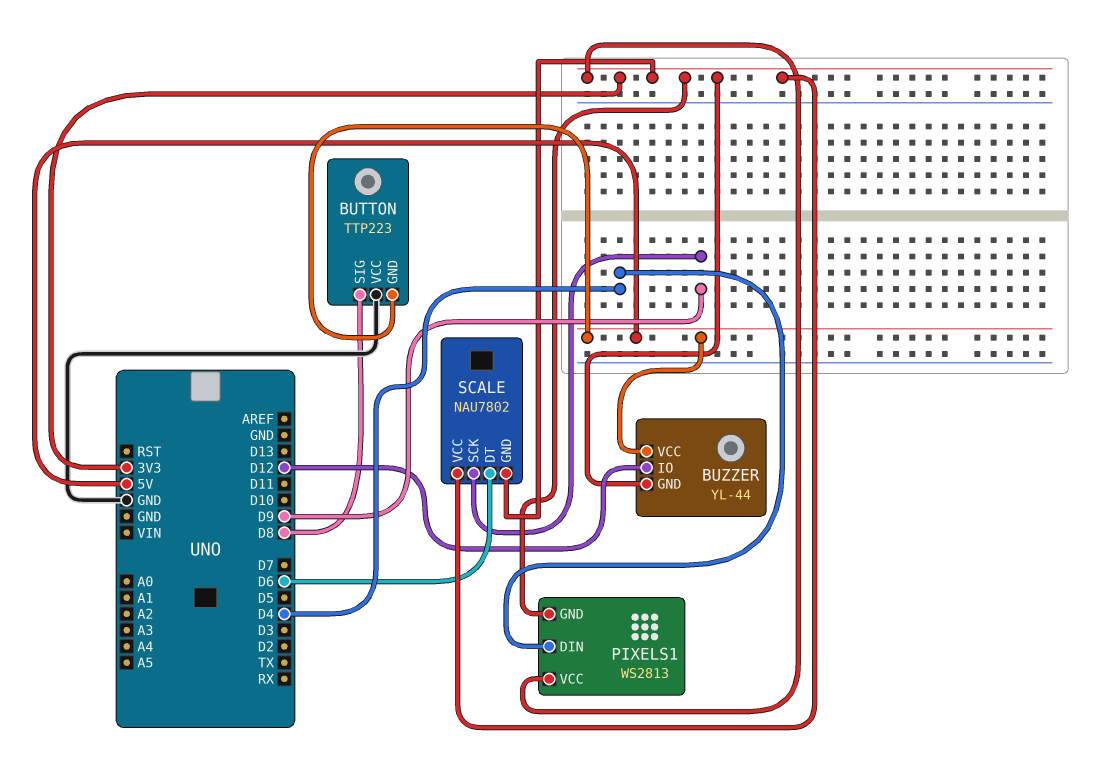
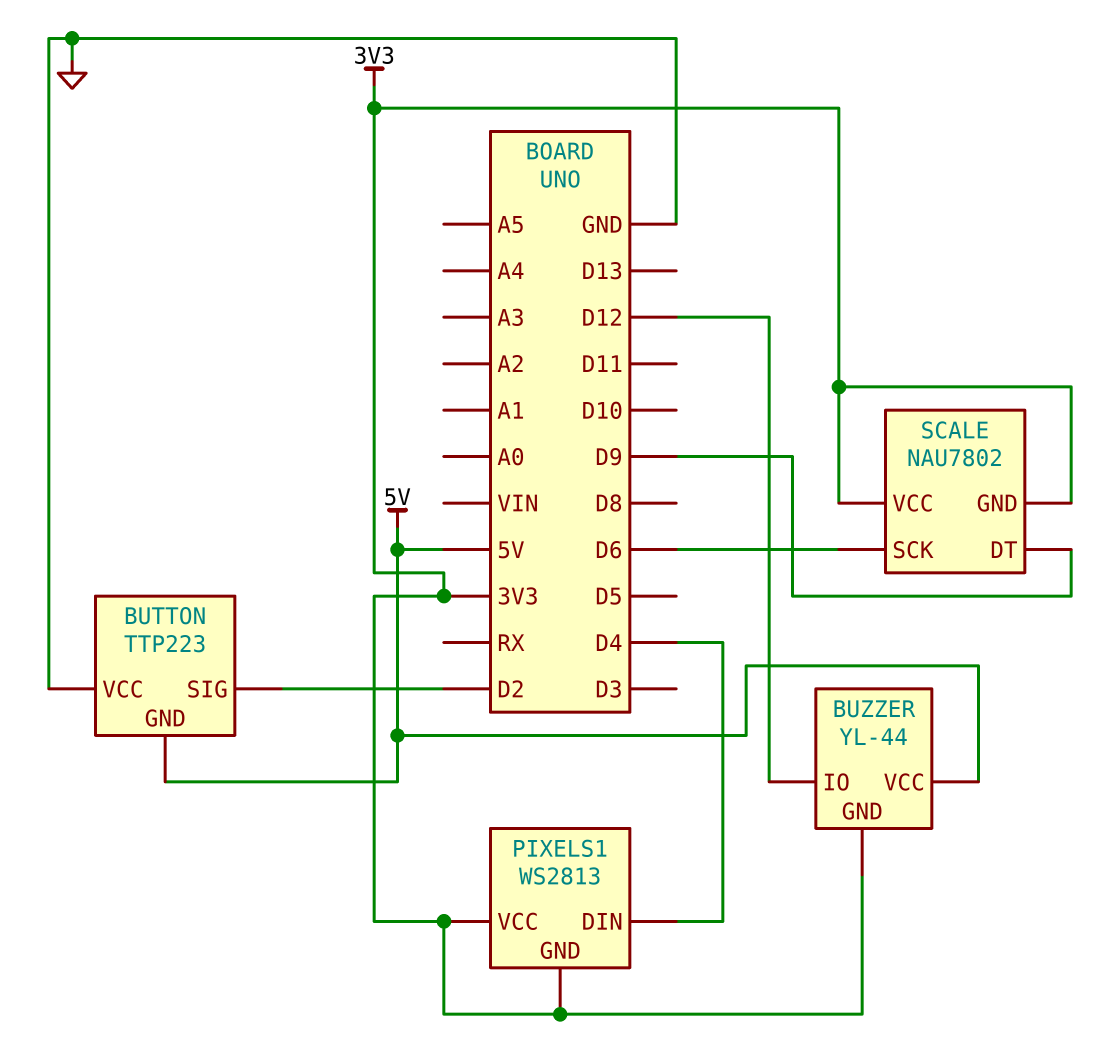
BUTTON pin SIG: D8 -> D2
SCALE pin DT: D6 -> D9
SCALE pin SCK: D9 -> D6

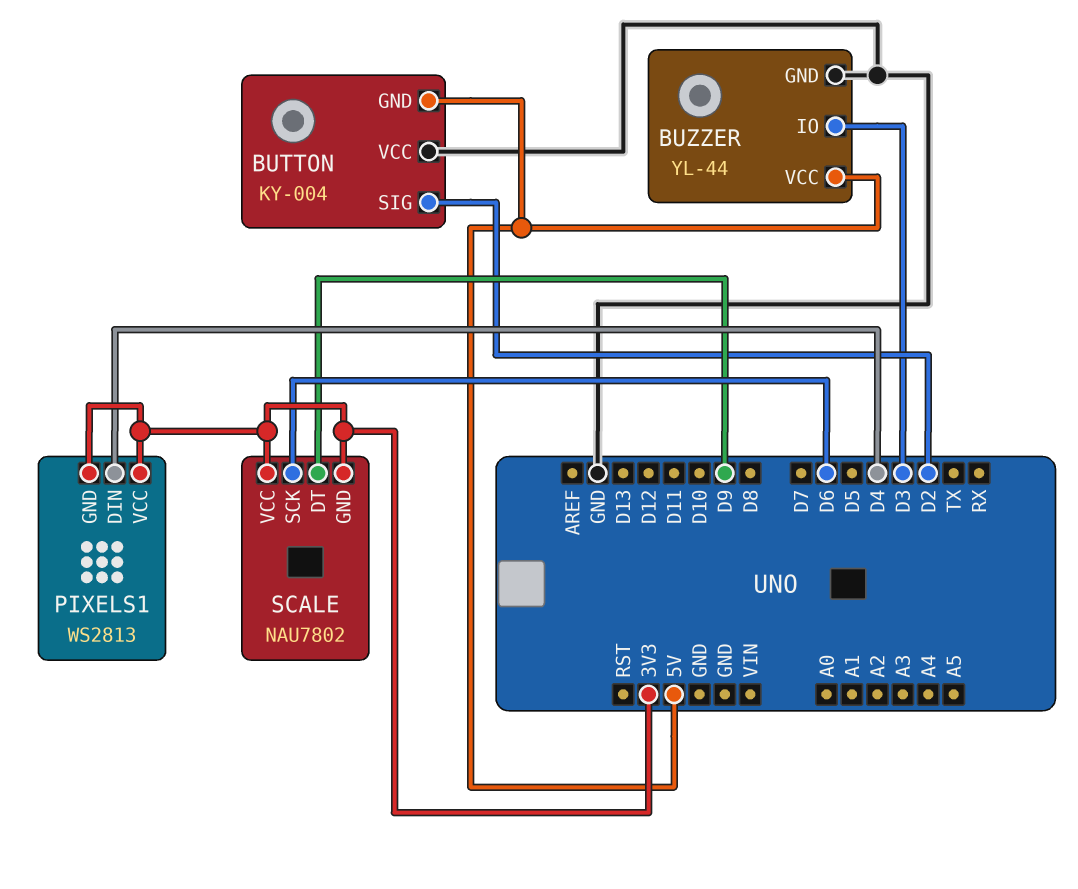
BUTTON: TTP223 -> KY-004
BUZZER pin GND: 3V3 -> GND
BUZZER pin IO: D12 -> D3

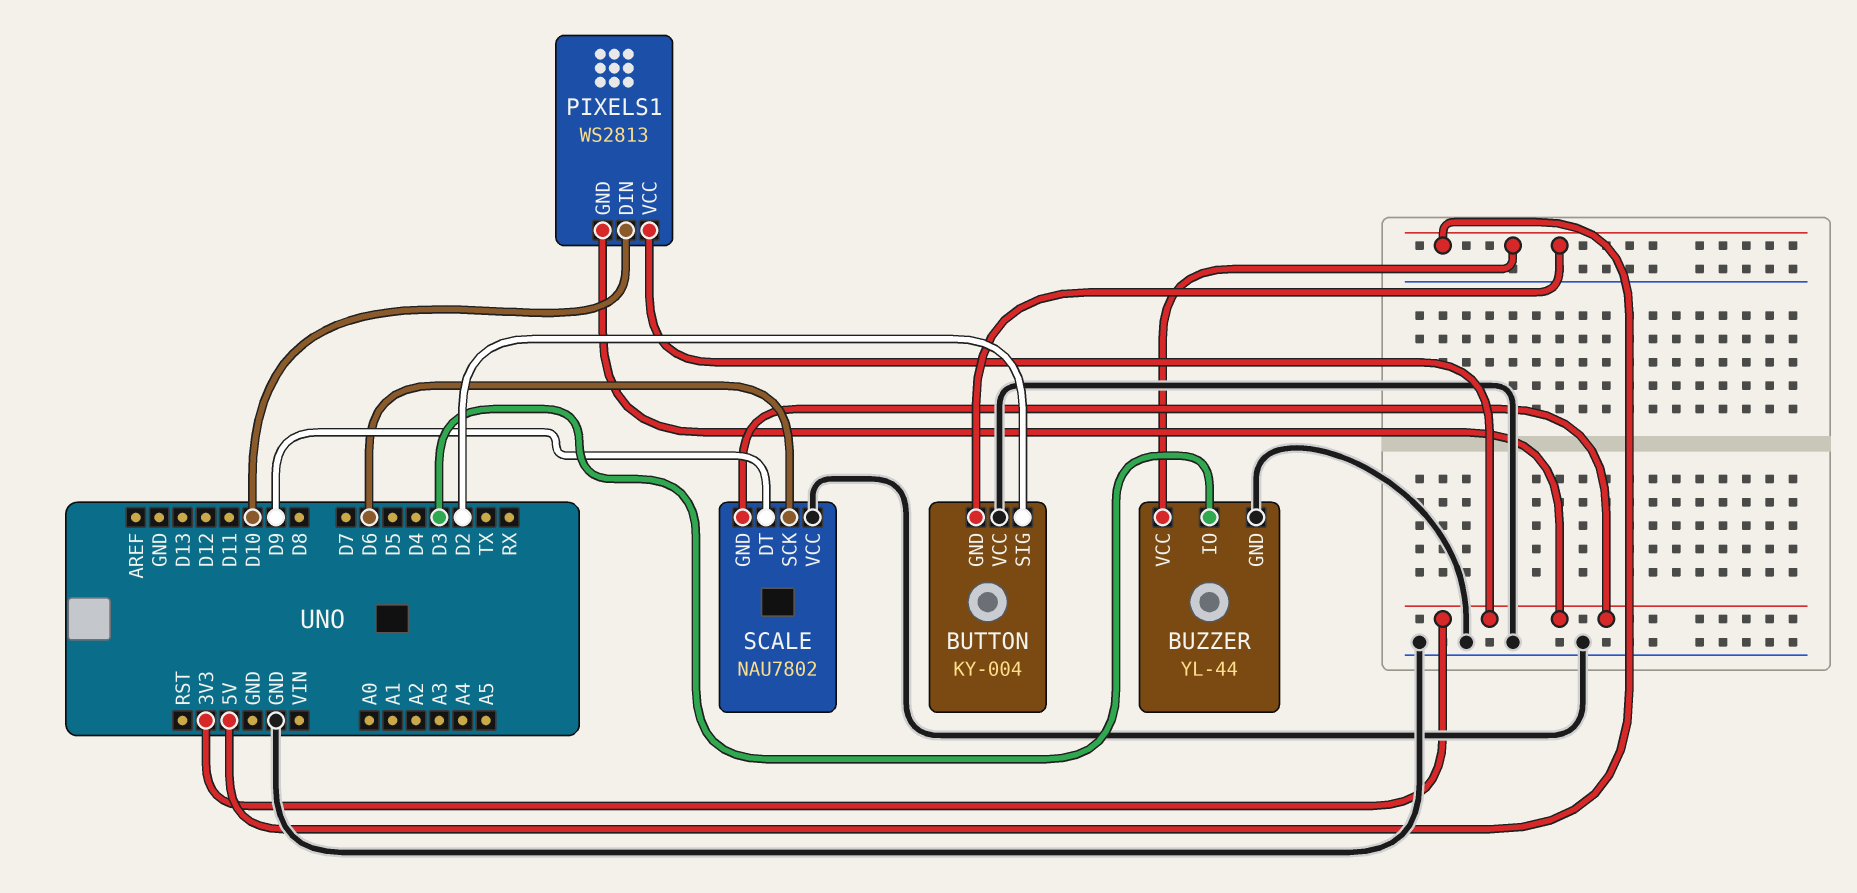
PIXELS1 pin DIN: D4 -> D10
SCALE pin VCC: 3V3 -> GND

